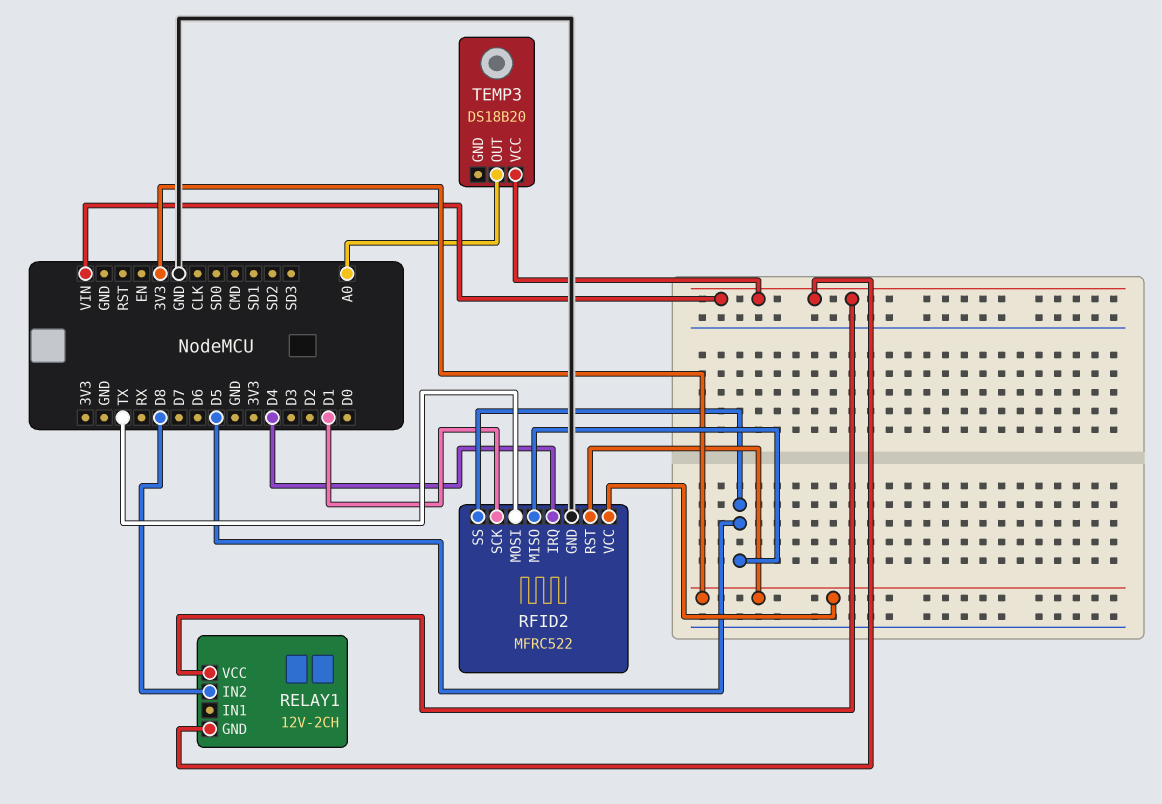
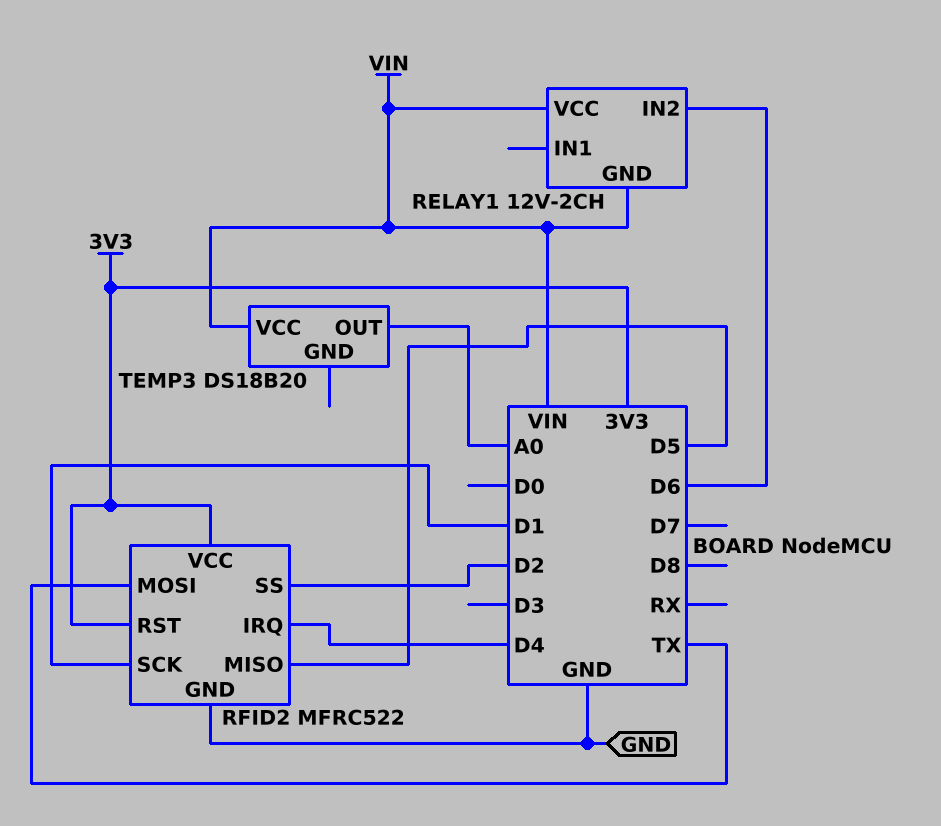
RELAY1 pin IN2: D8 -> D6
RFID2 pin SS: D5 -> D2

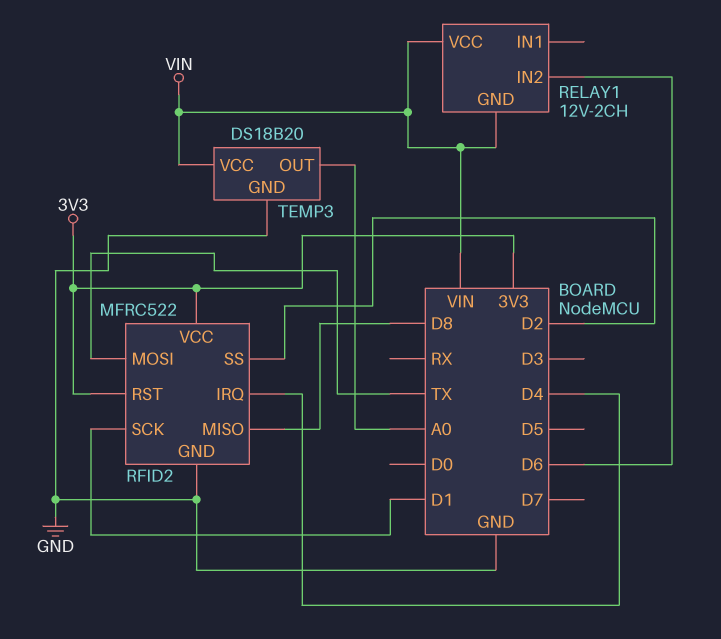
RFID2 pin MISO: D5 -> D8
TEMP3 pin GND: none -> GND

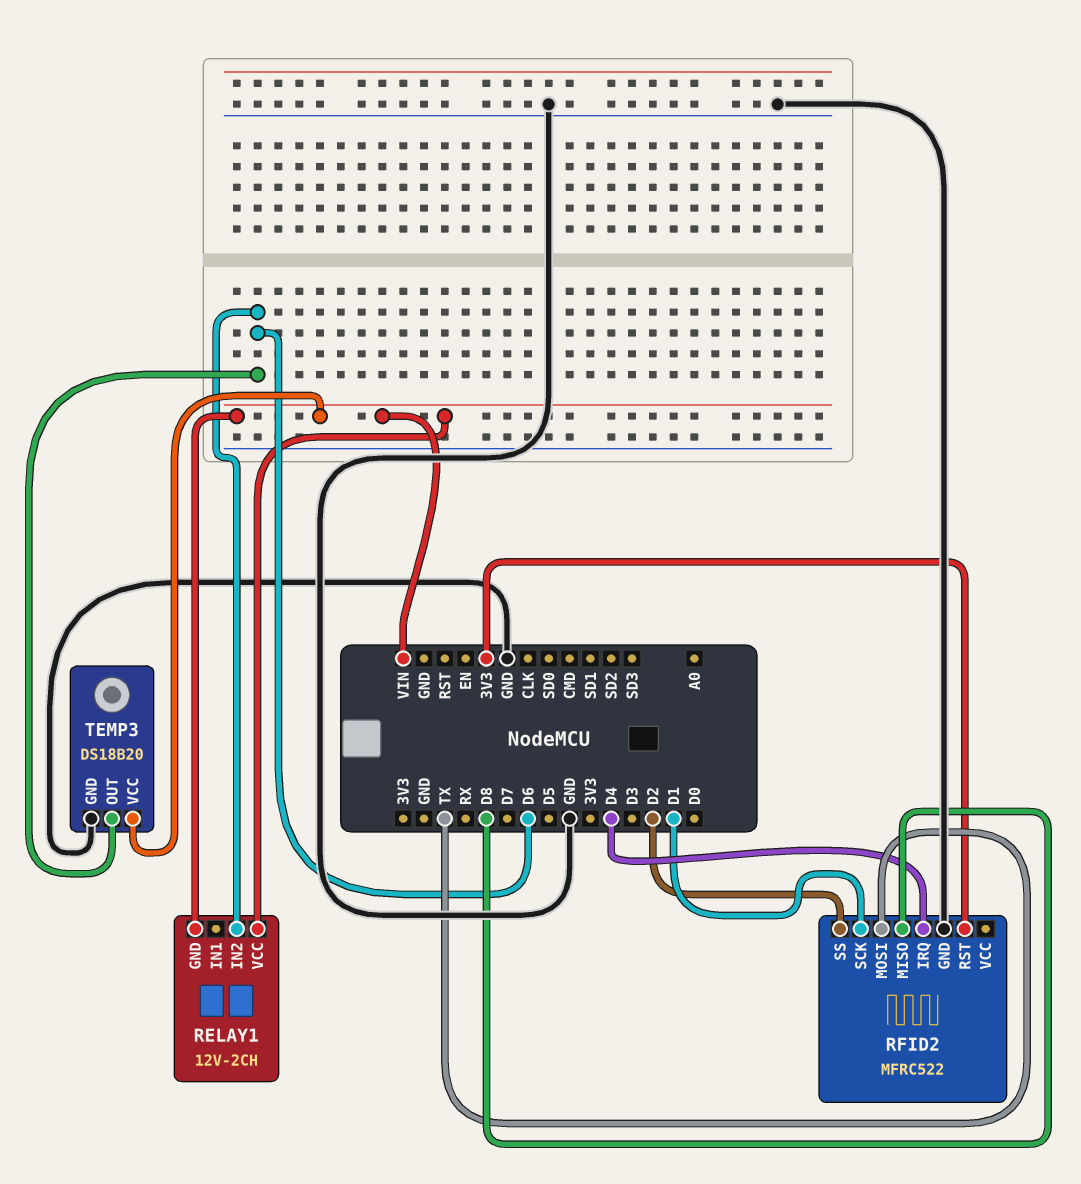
RFID2 pin VCC: 3V3 -> none
TEMP3 pin OUT: A0 -> D6

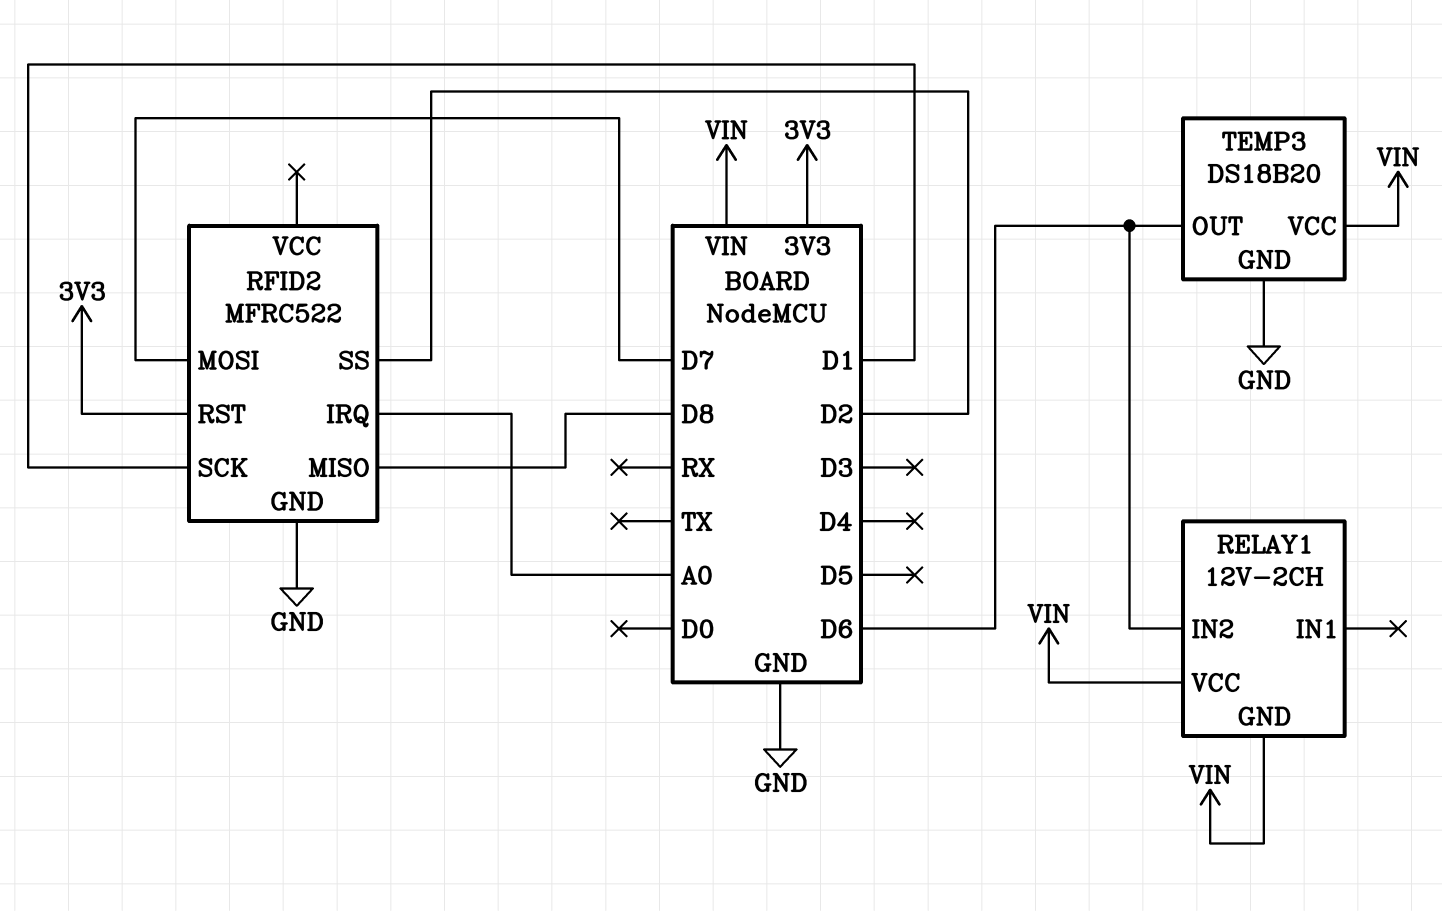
RFID2 pin IRQ: D4 -> A0
RFID2 pin MOSI: TX -> D7

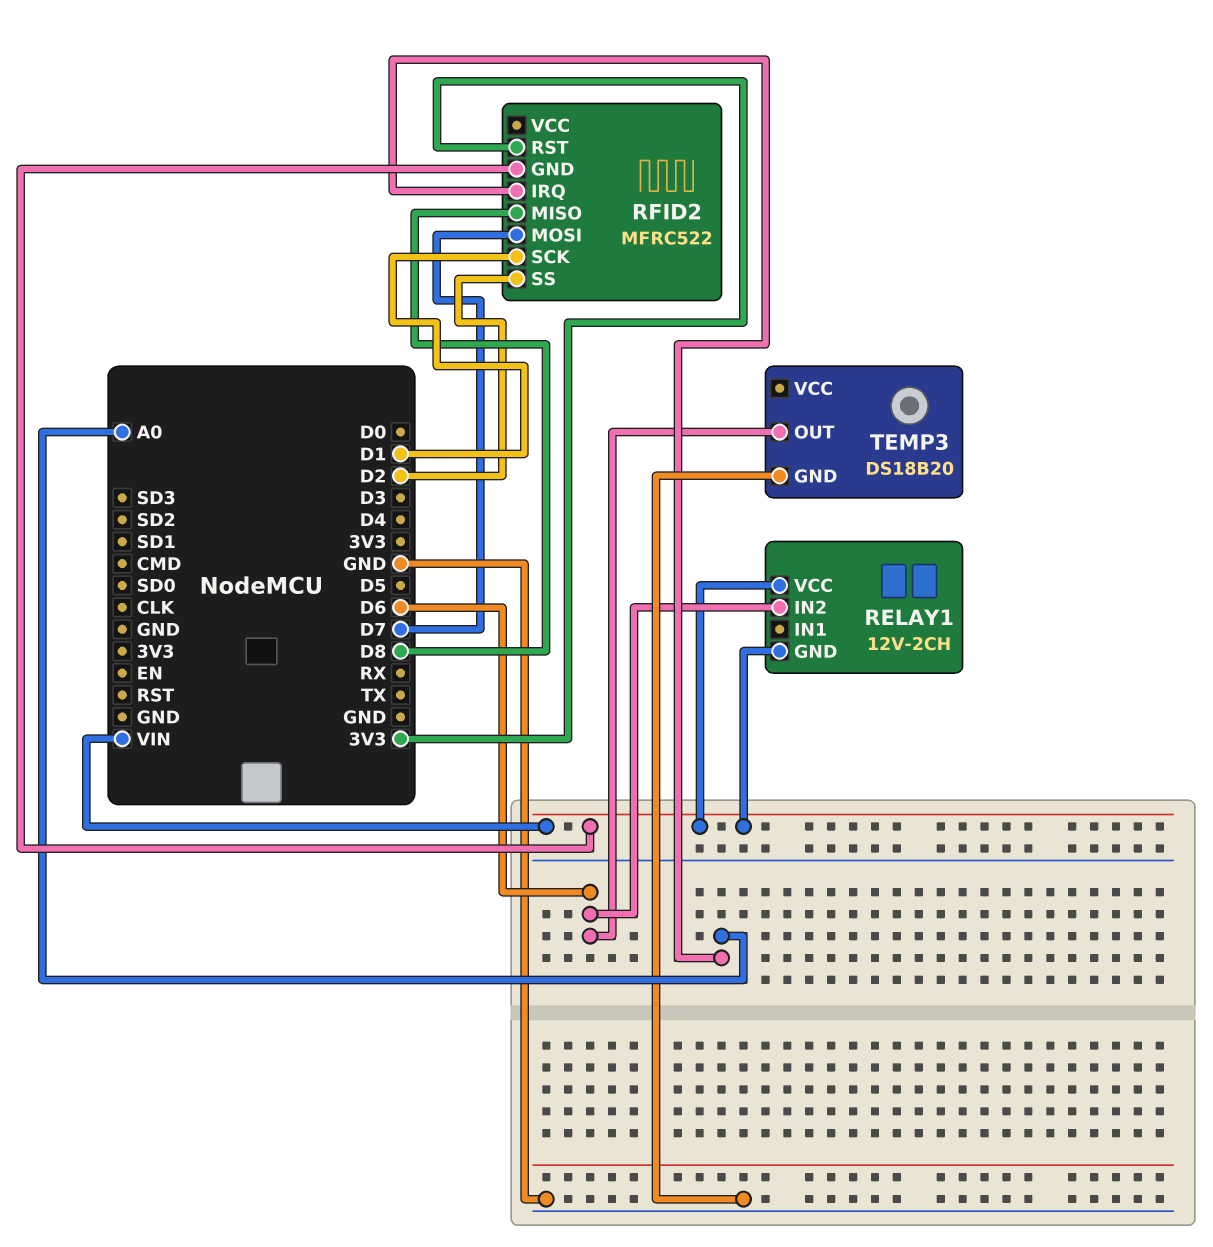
RFID2 pin GND: GND -> VIN
TEMP3 pin VCC: VIN -> none

